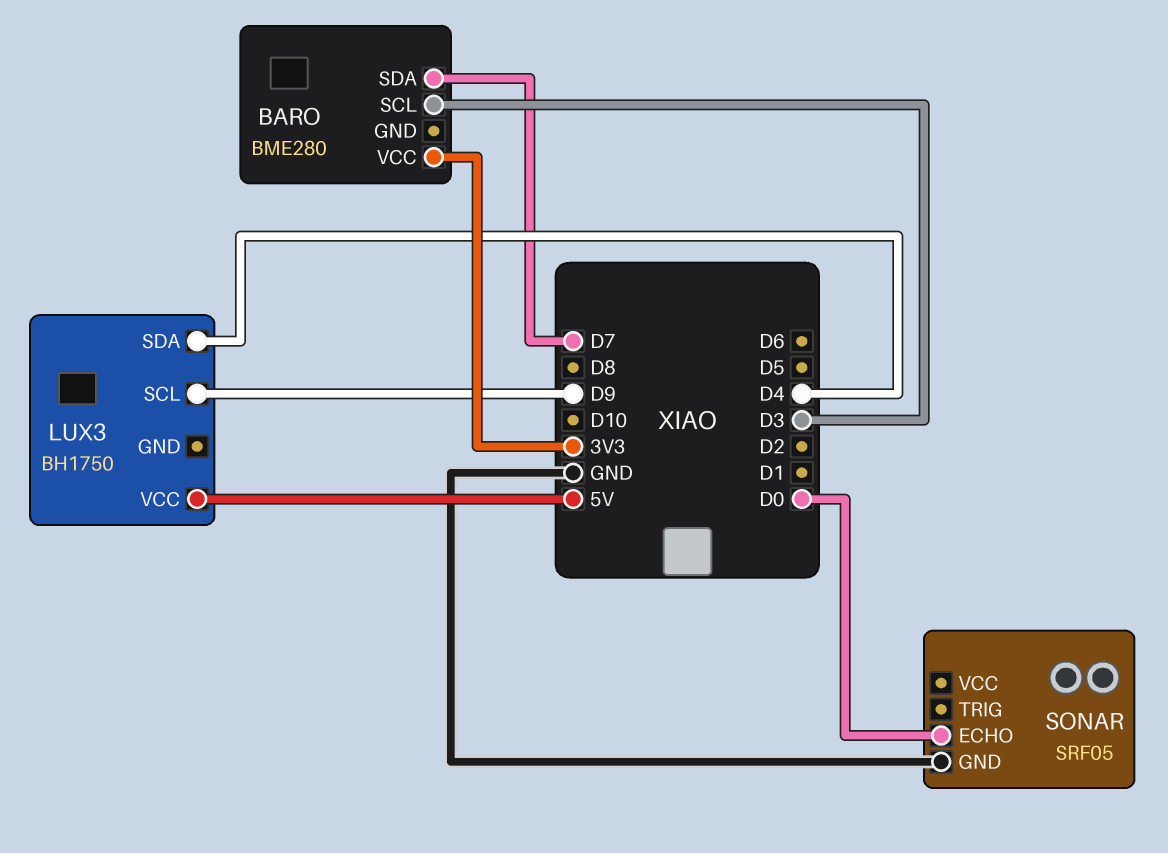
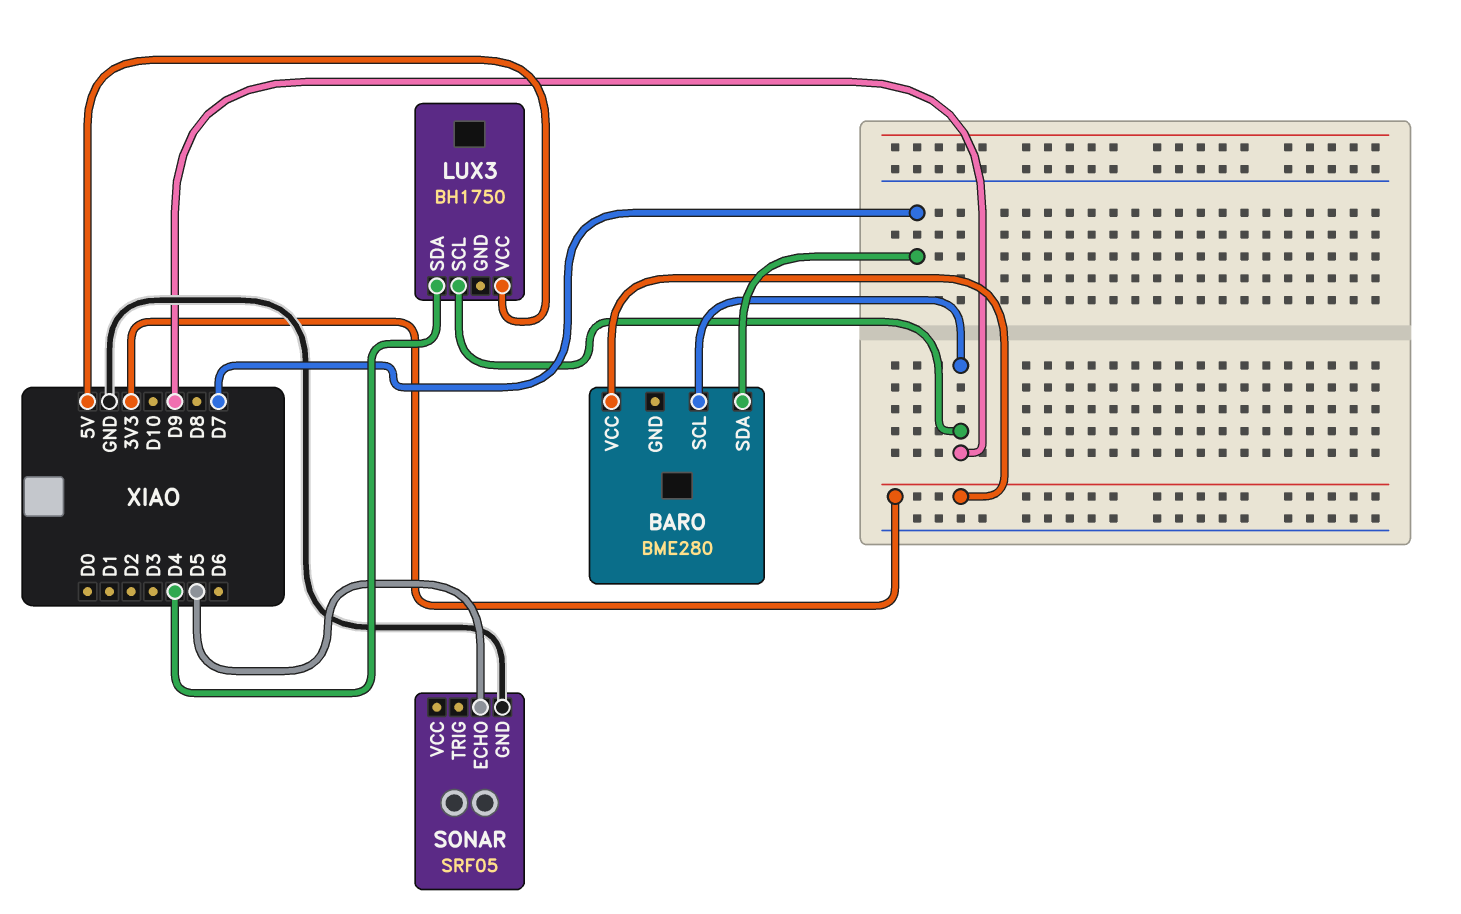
BARO pin SCL: D3 -> D9
SONAR pin ECHO: D0 -> D5

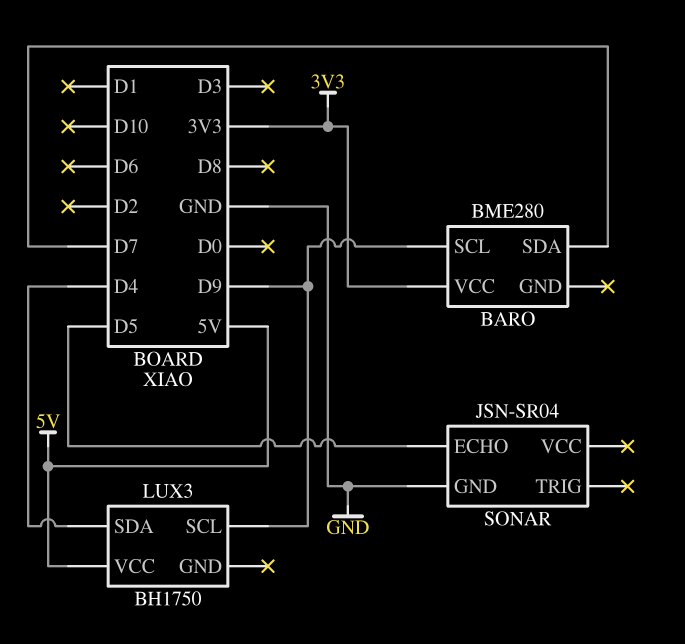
SONAR: SRF05 -> JSN-SR04

